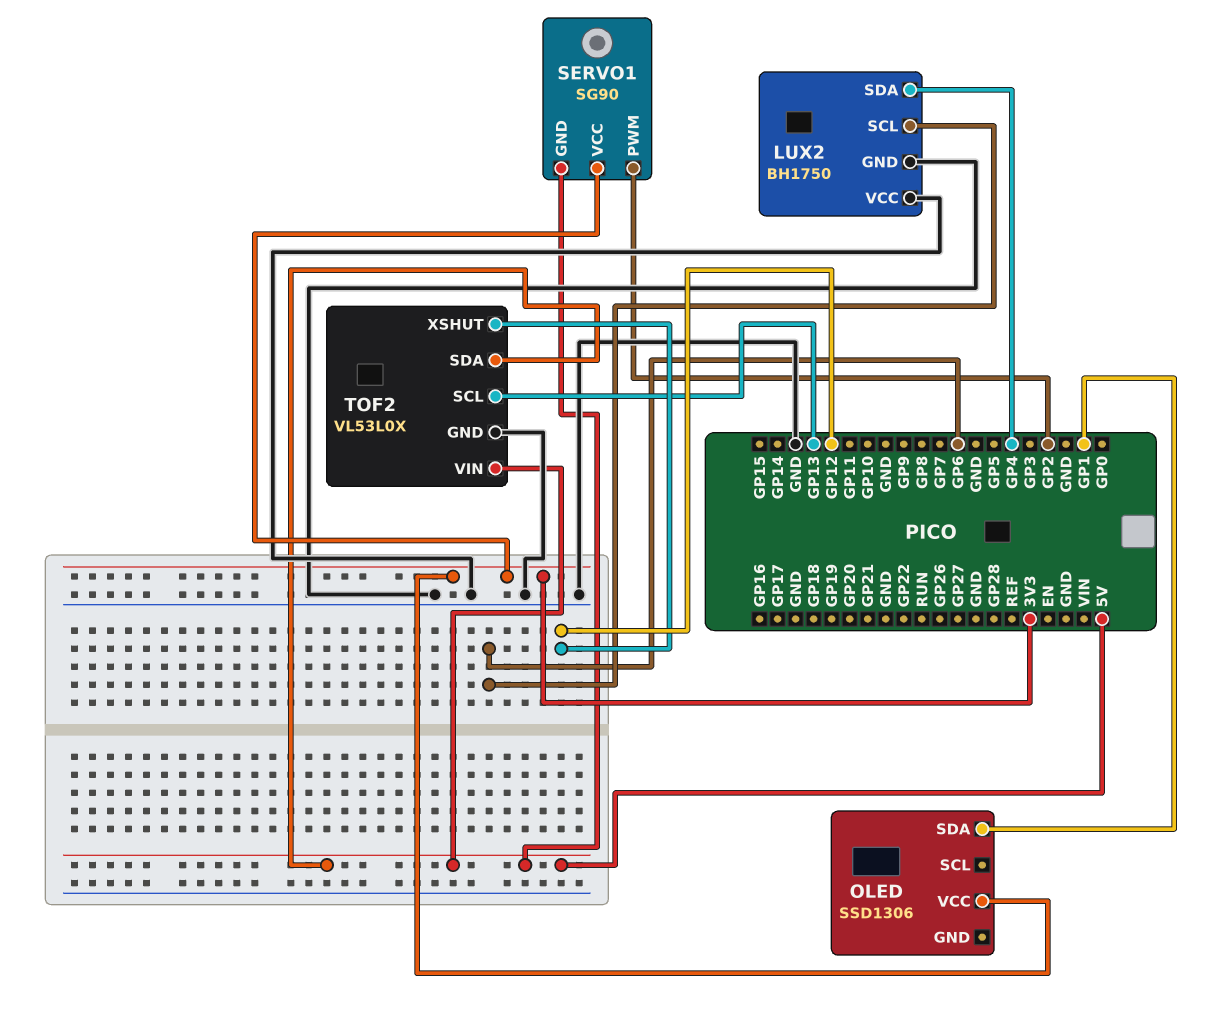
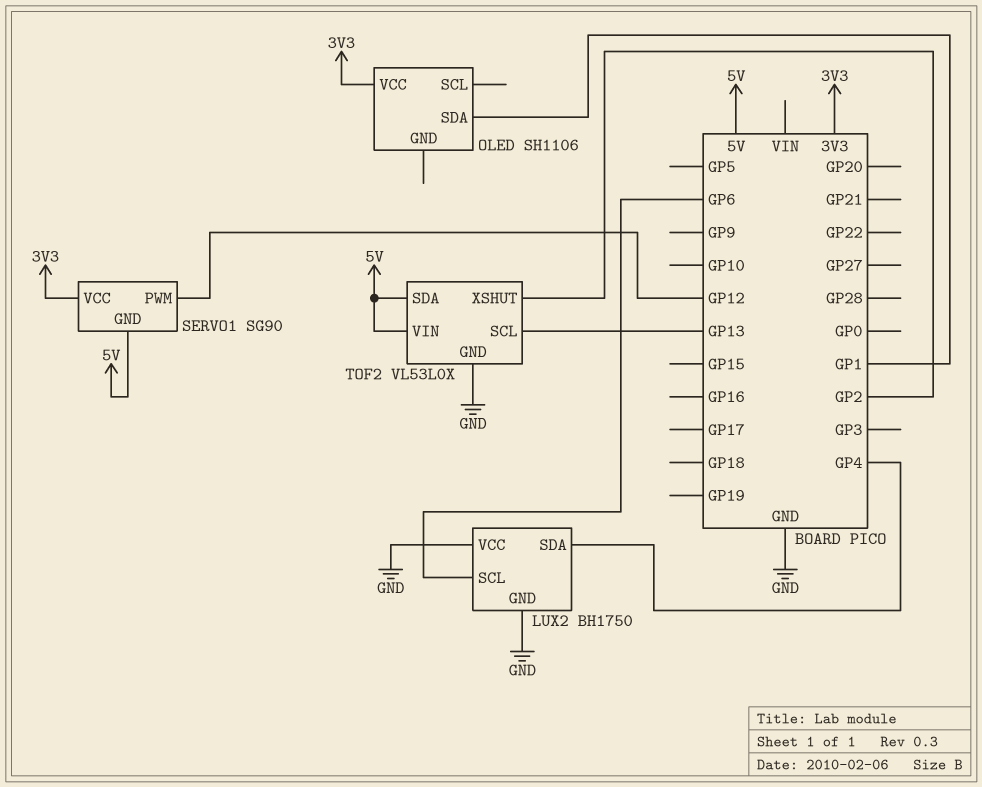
OLED: SSD1306 -> SH1106
SERVO1 pin PWM: GP2 -> GP12
TOF2 pin XSHUT: GP12 -> GP2

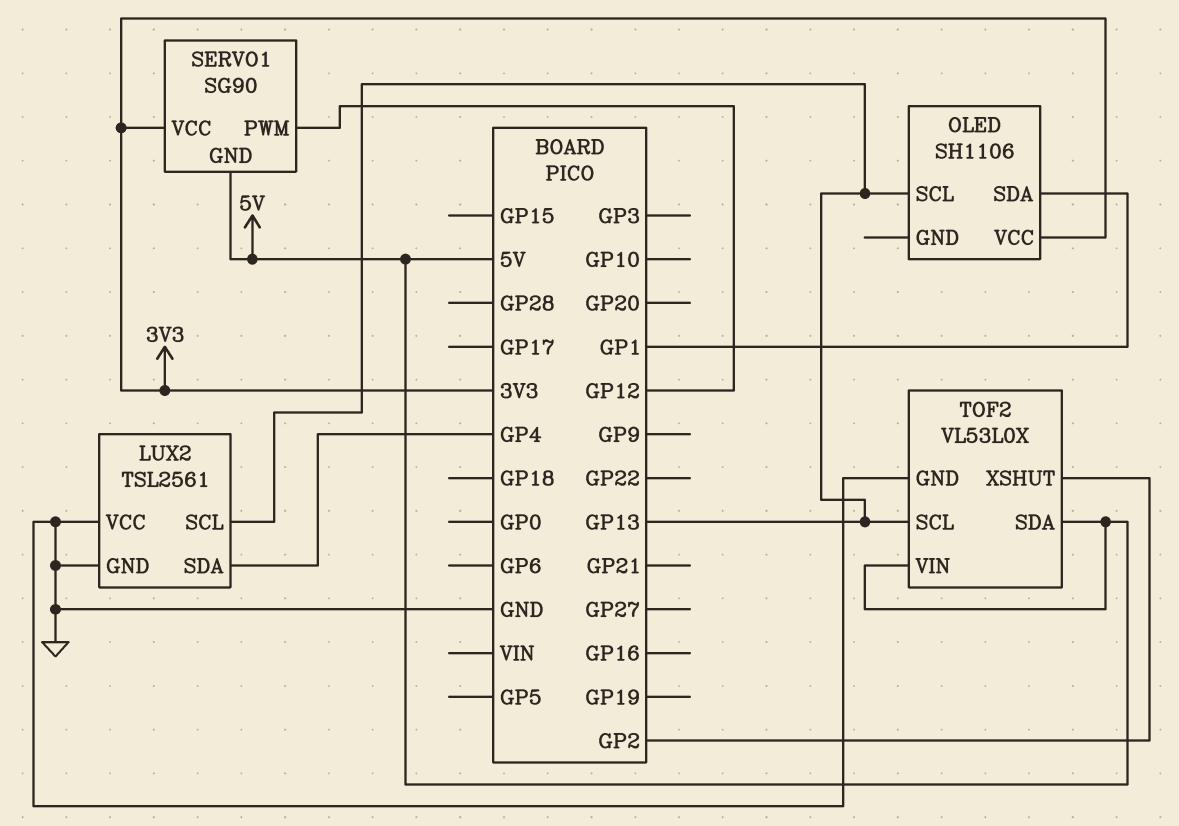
LUX2: BH1750 -> TSL2561
LUX2 pin SCL: GP6 -> GP13
OLED pin SCL: none -> GP13

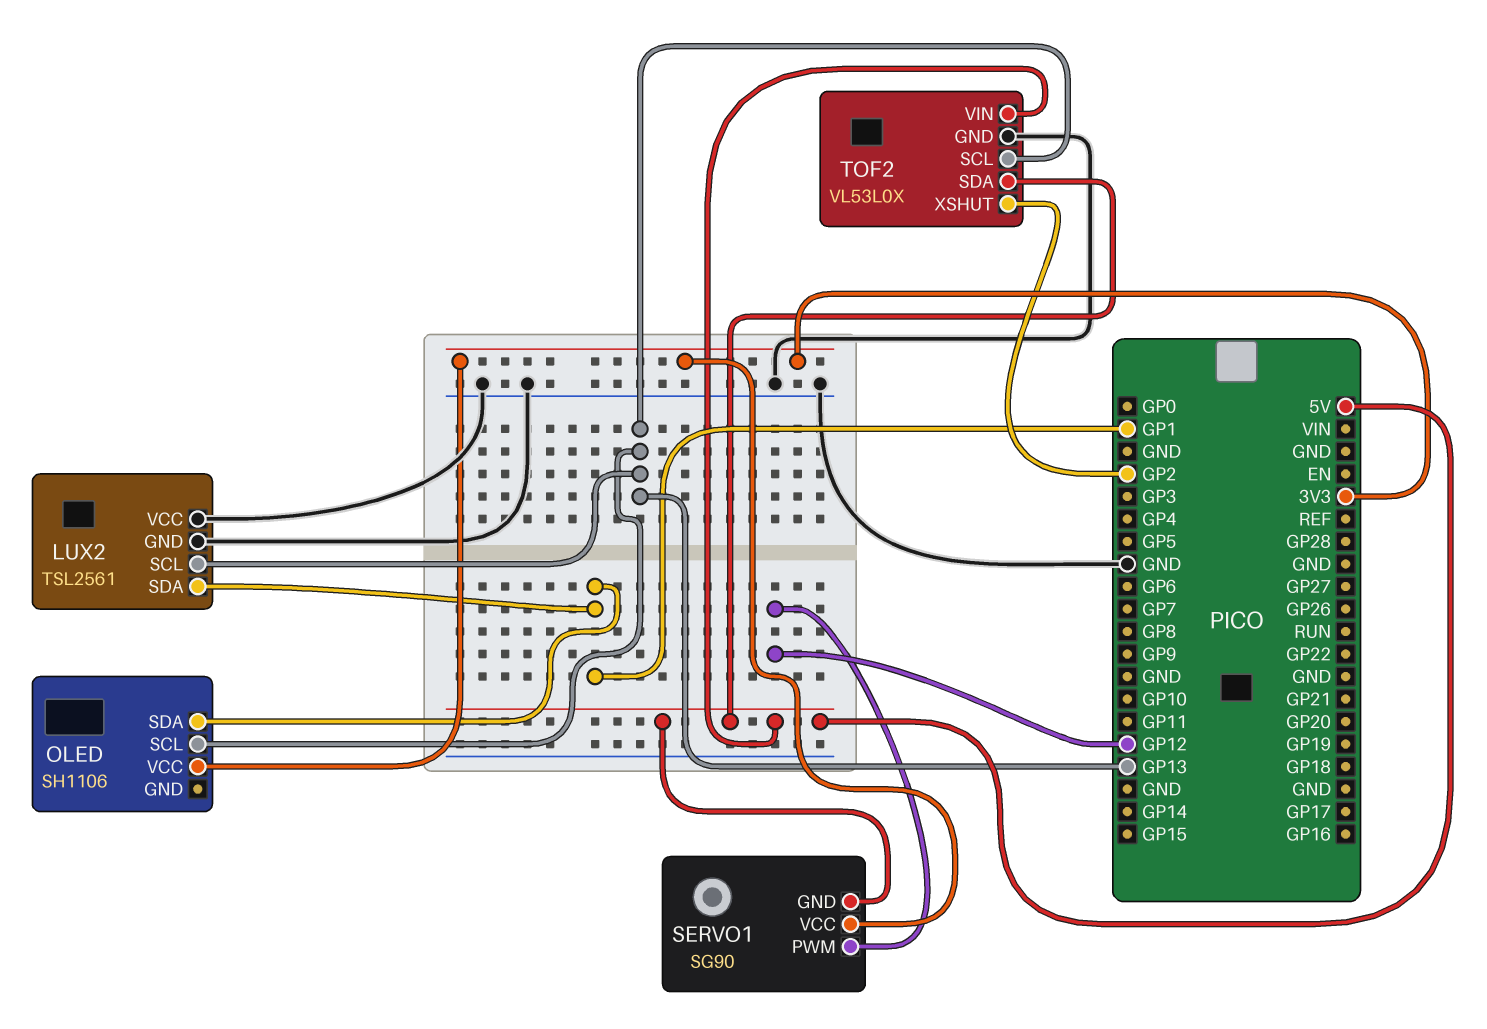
LUX2 pin SDA: GP4 -> GP1

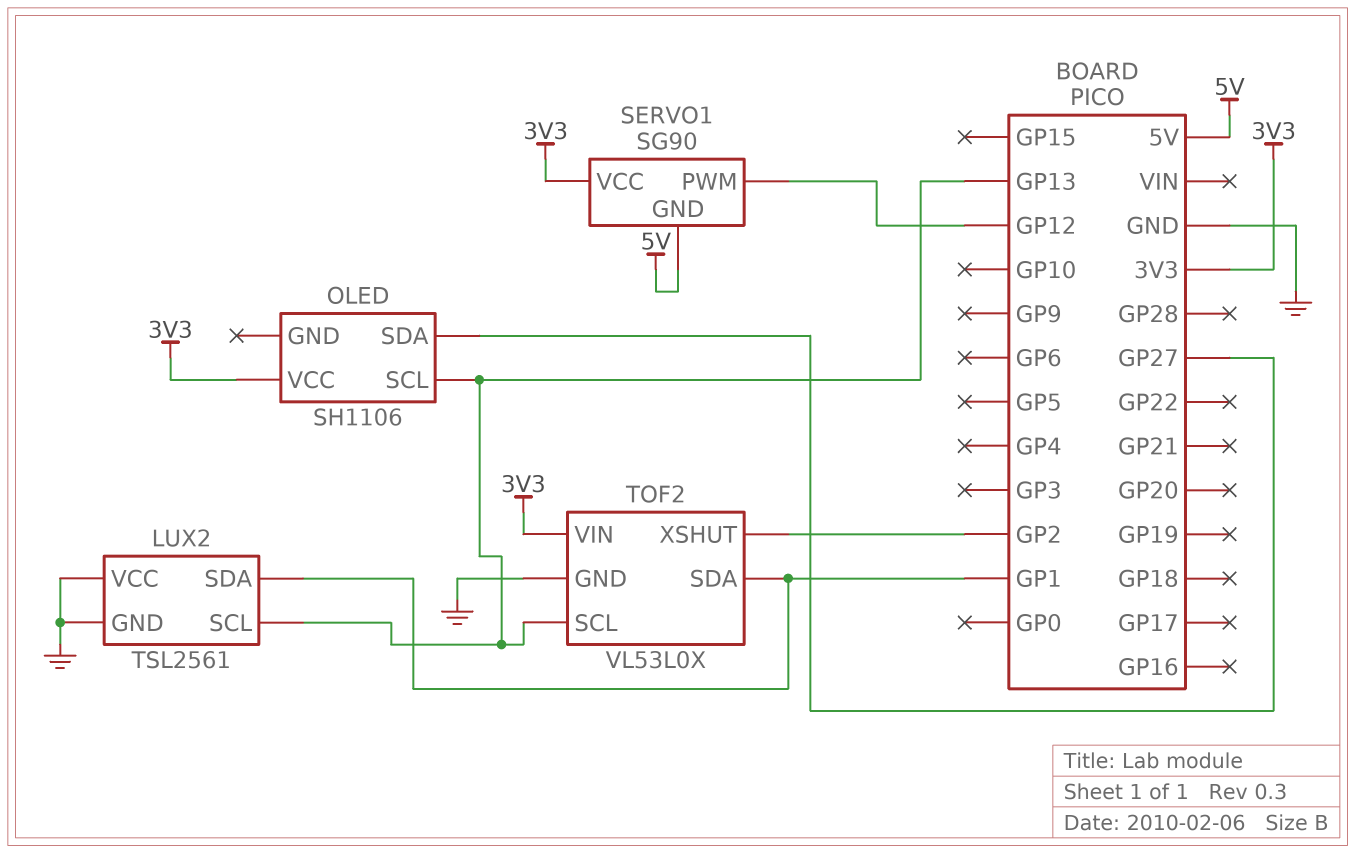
OLED pin SDA: GP1 -> GP27
TOF2 pin SDA: 5V -> GP1
TOF2 pin VIN: 5V -> 3V3

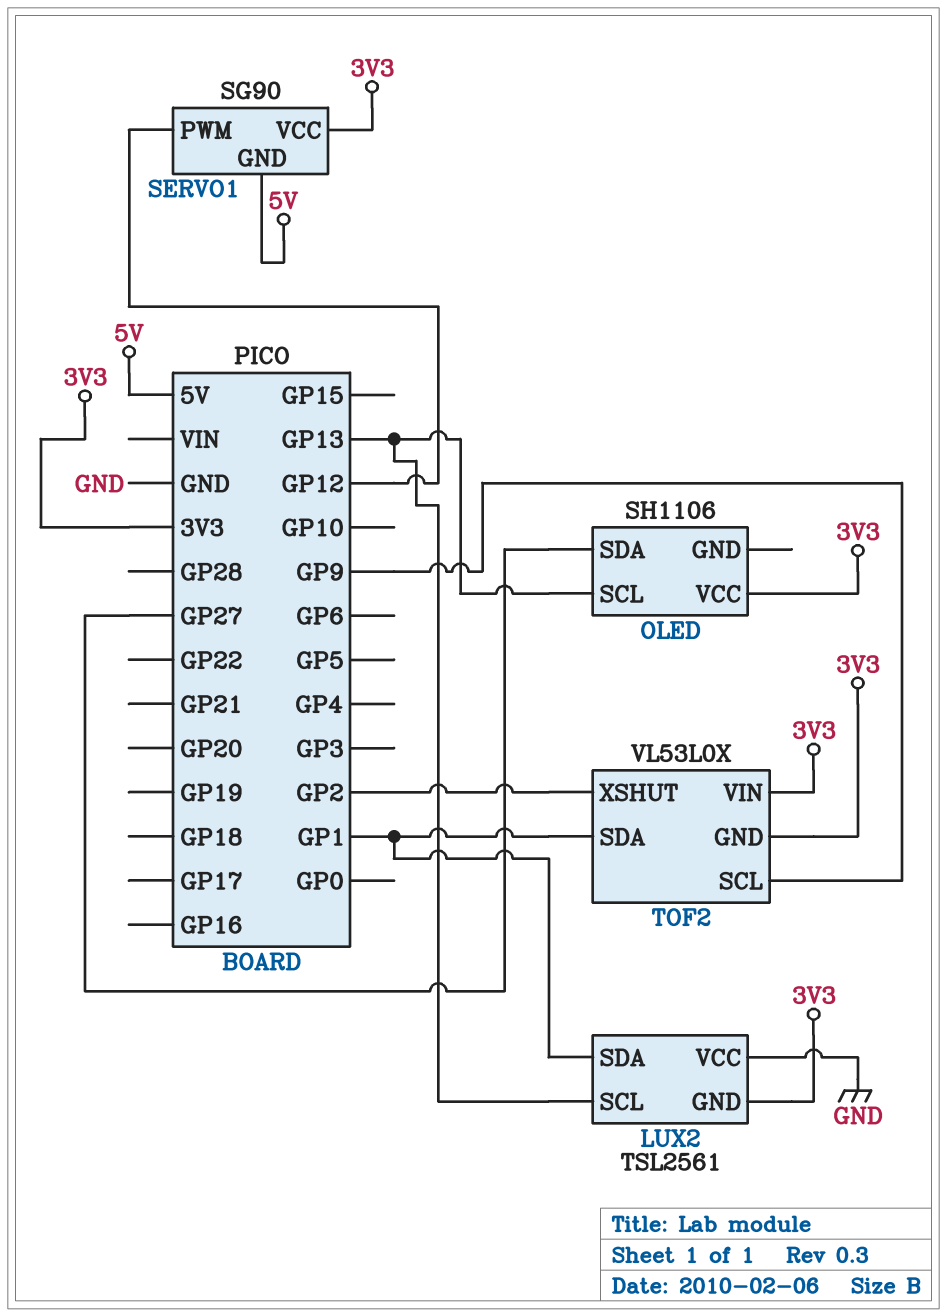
LUX2 pin GND: GND -> 3V3
TOF2 pin GND: GND -> 3V3
TOF2 pin SCL: GP13 -> GP9

